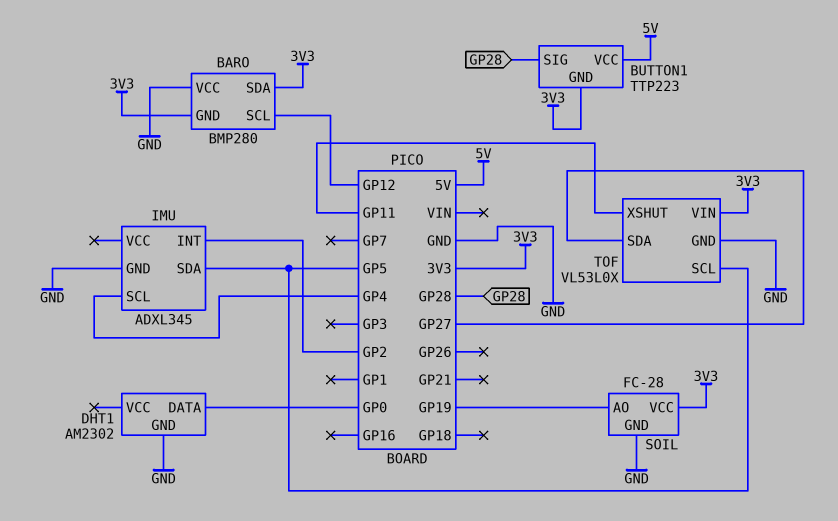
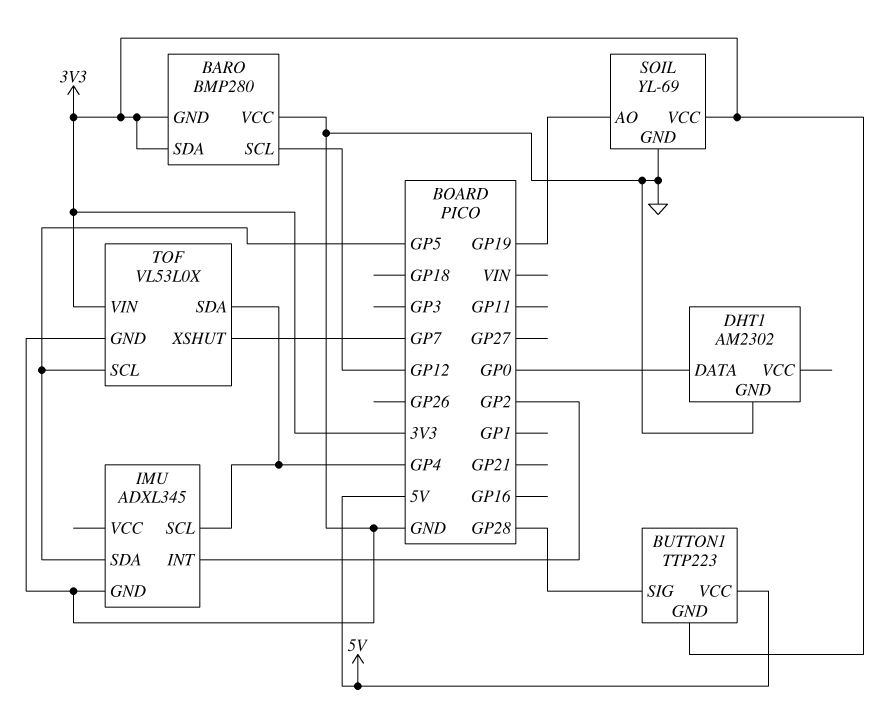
SOIL: FC-28 -> YL-69
TOF pin SDA: GP27 -> GP4
TOF pin XSHUT: GP11 -> GP7

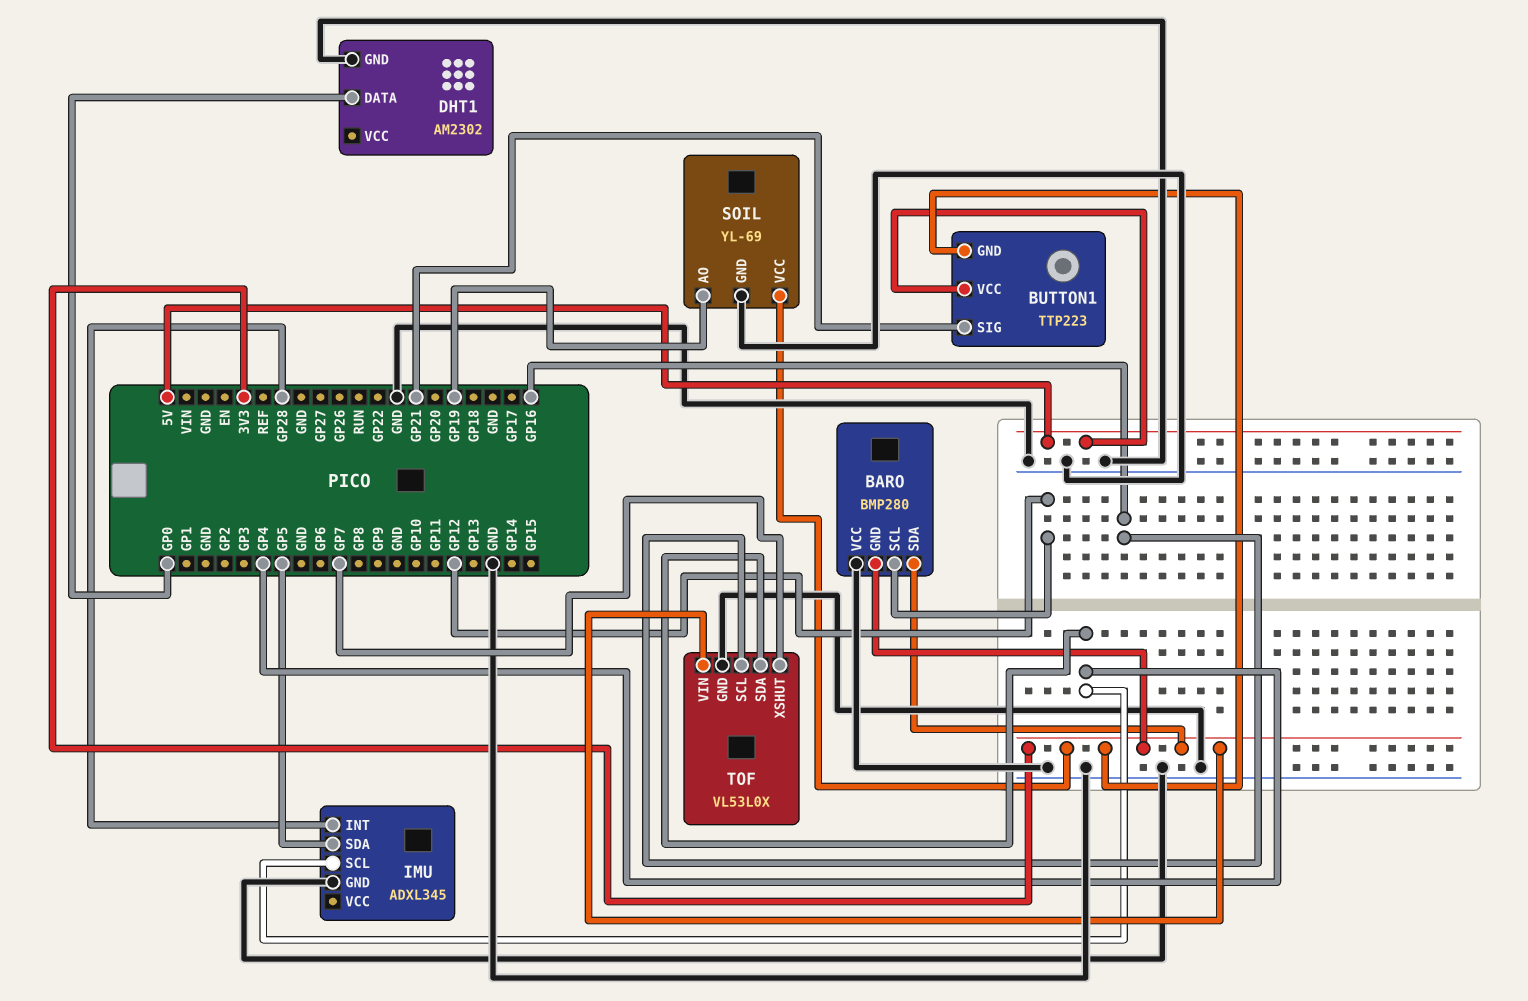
BUTTON1 pin SIG: GP28 -> GP21
IMU pin INT: GP2 -> GP28
TOF pin SCL: GP5 -> GP16

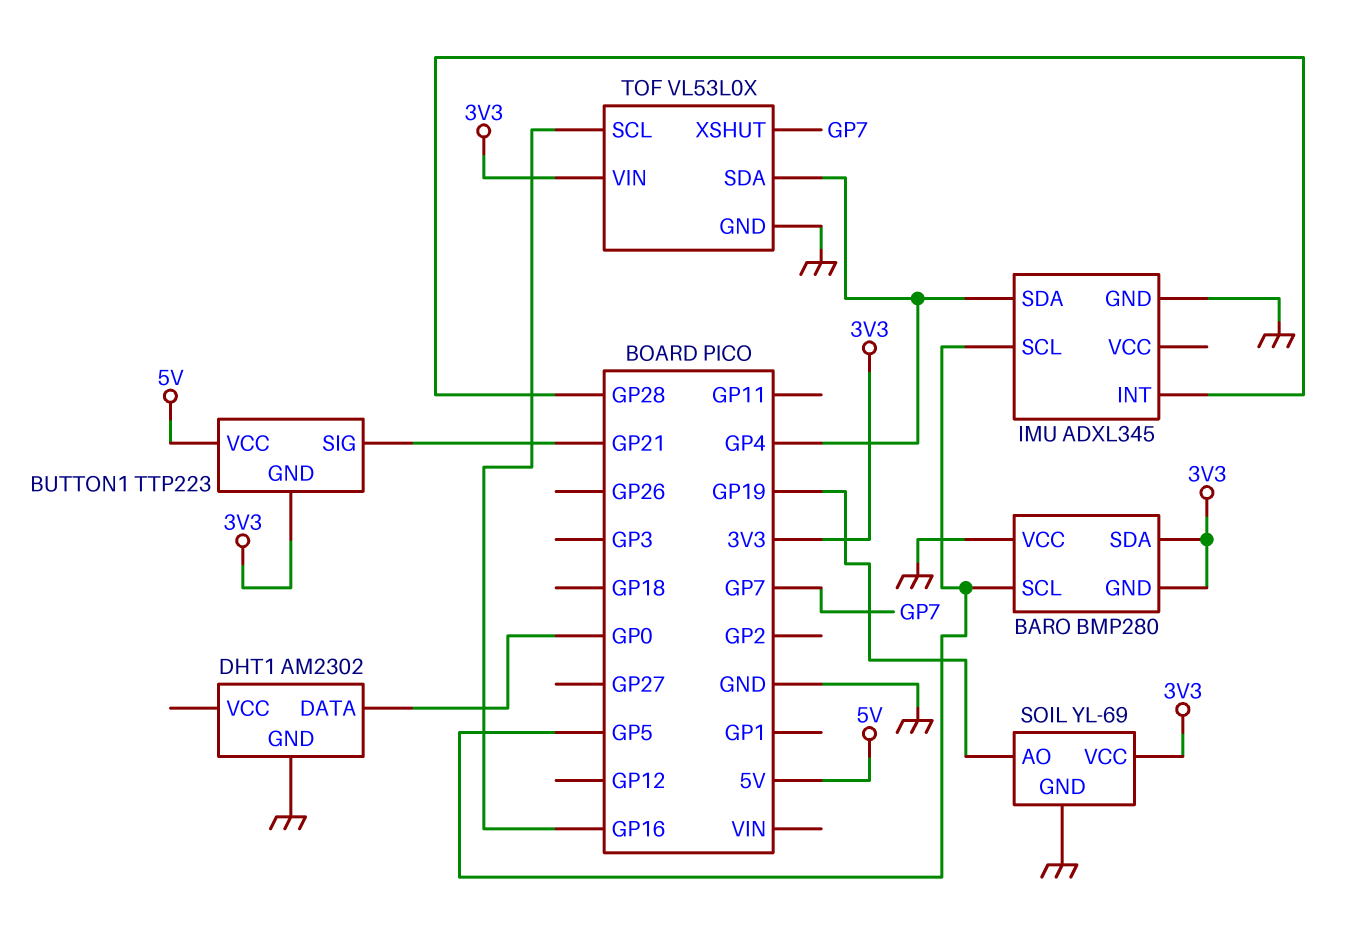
BARO pin SCL: GP12 -> GP5
IMU pin SCL: GP4 -> GP5
IMU pin SDA: GP5 -> GP4

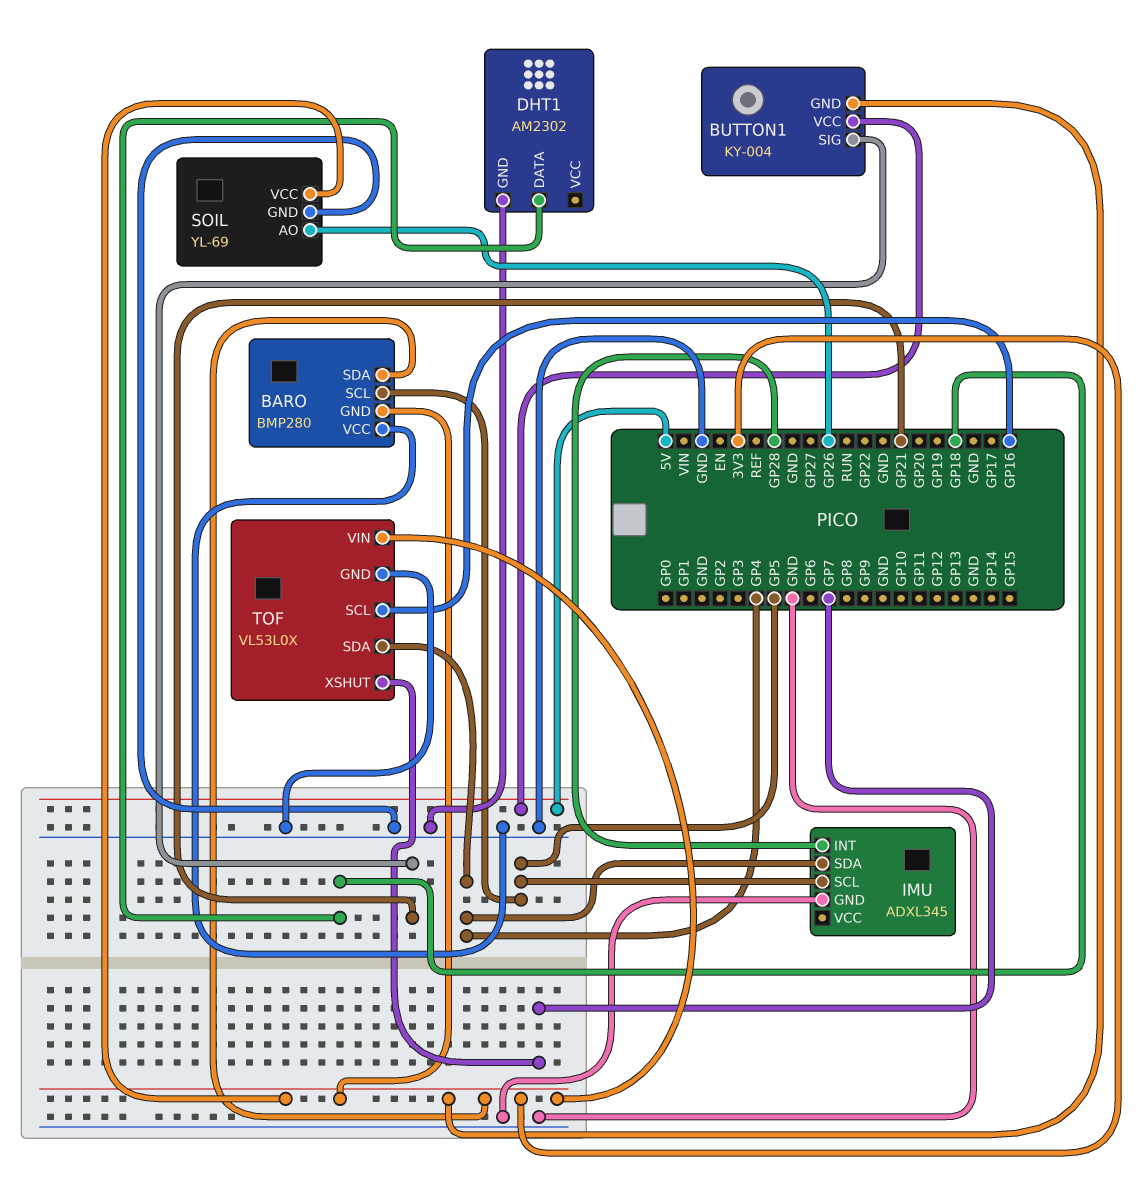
BUTTON1: TTP223 -> KY-004
DHT1 pin DATA: GP0 -> GP18
SOIL pin AO: GP19 -> GP26

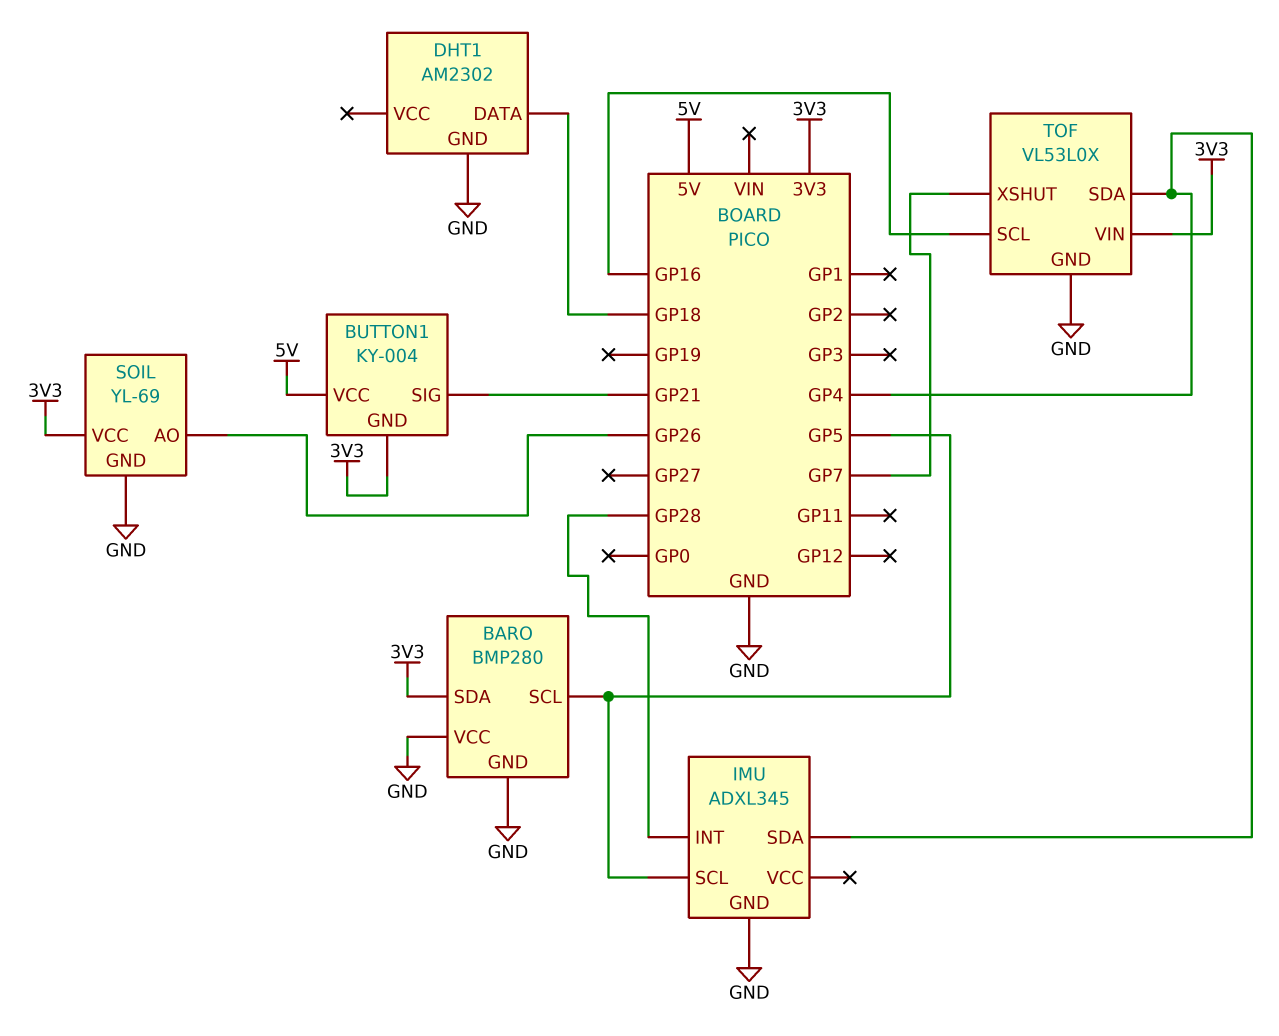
BARO pin GND: 3V3 -> GND

